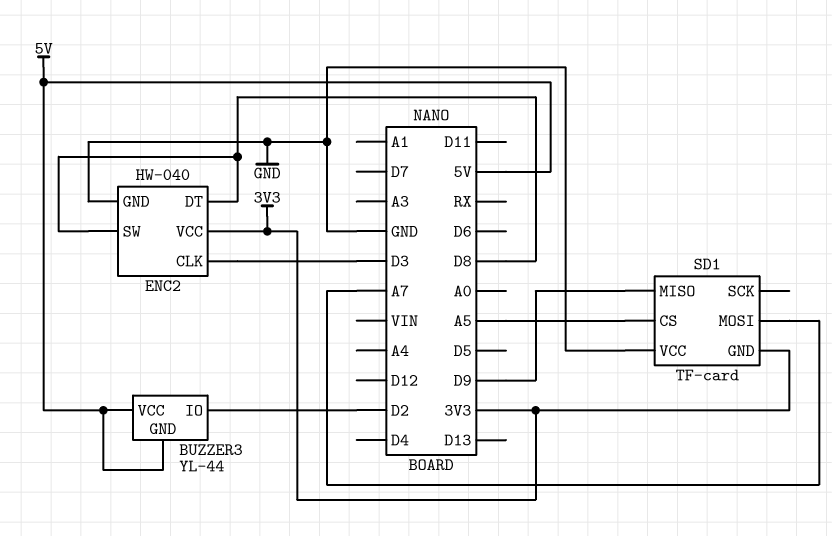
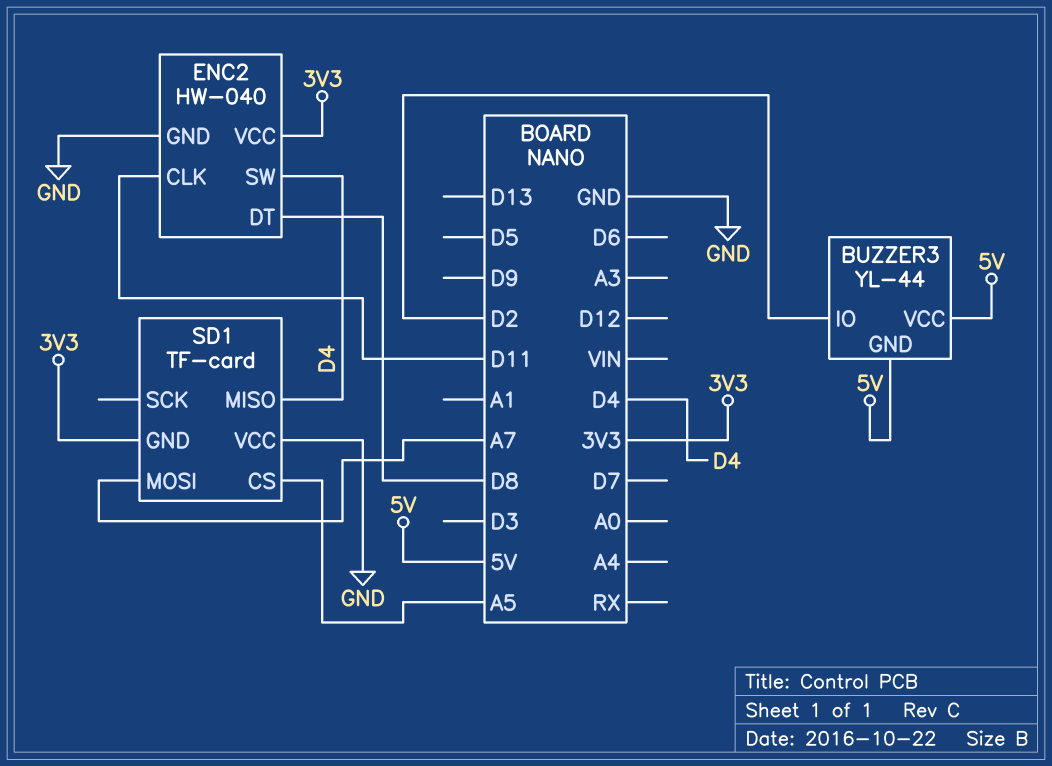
ENC2 pin CLK: D3 -> D11
ENC2 pin SW: D8 -> D4
SD1 pin MISO: D9 -> D4

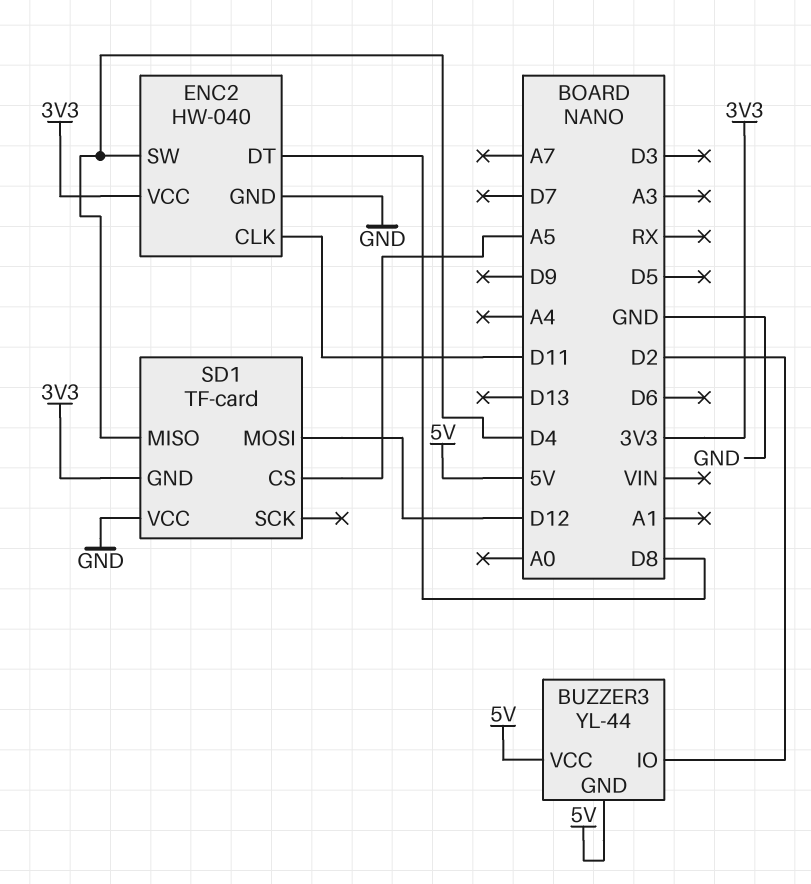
SD1 pin MOSI: A7 -> D12

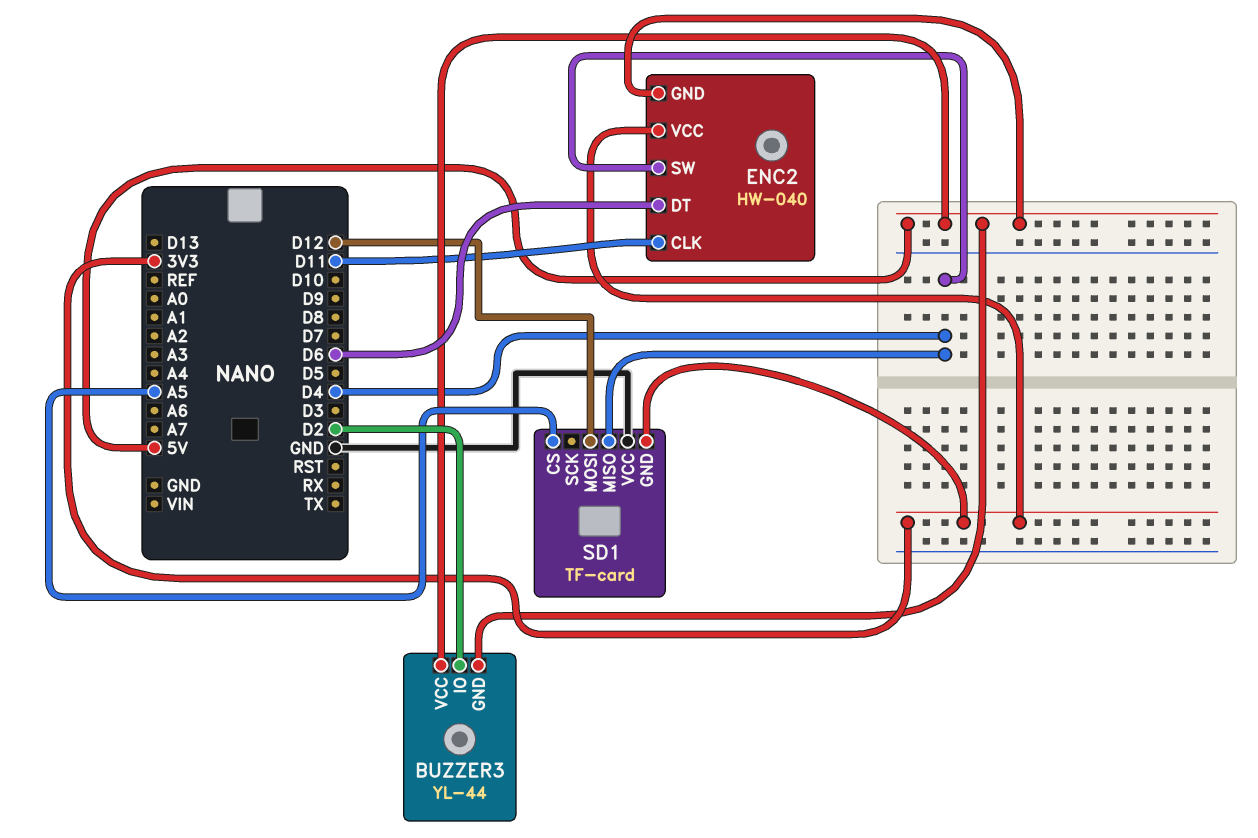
ENC2 pin DT: D8 -> D6
ENC2 pin GND: GND -> 5V

